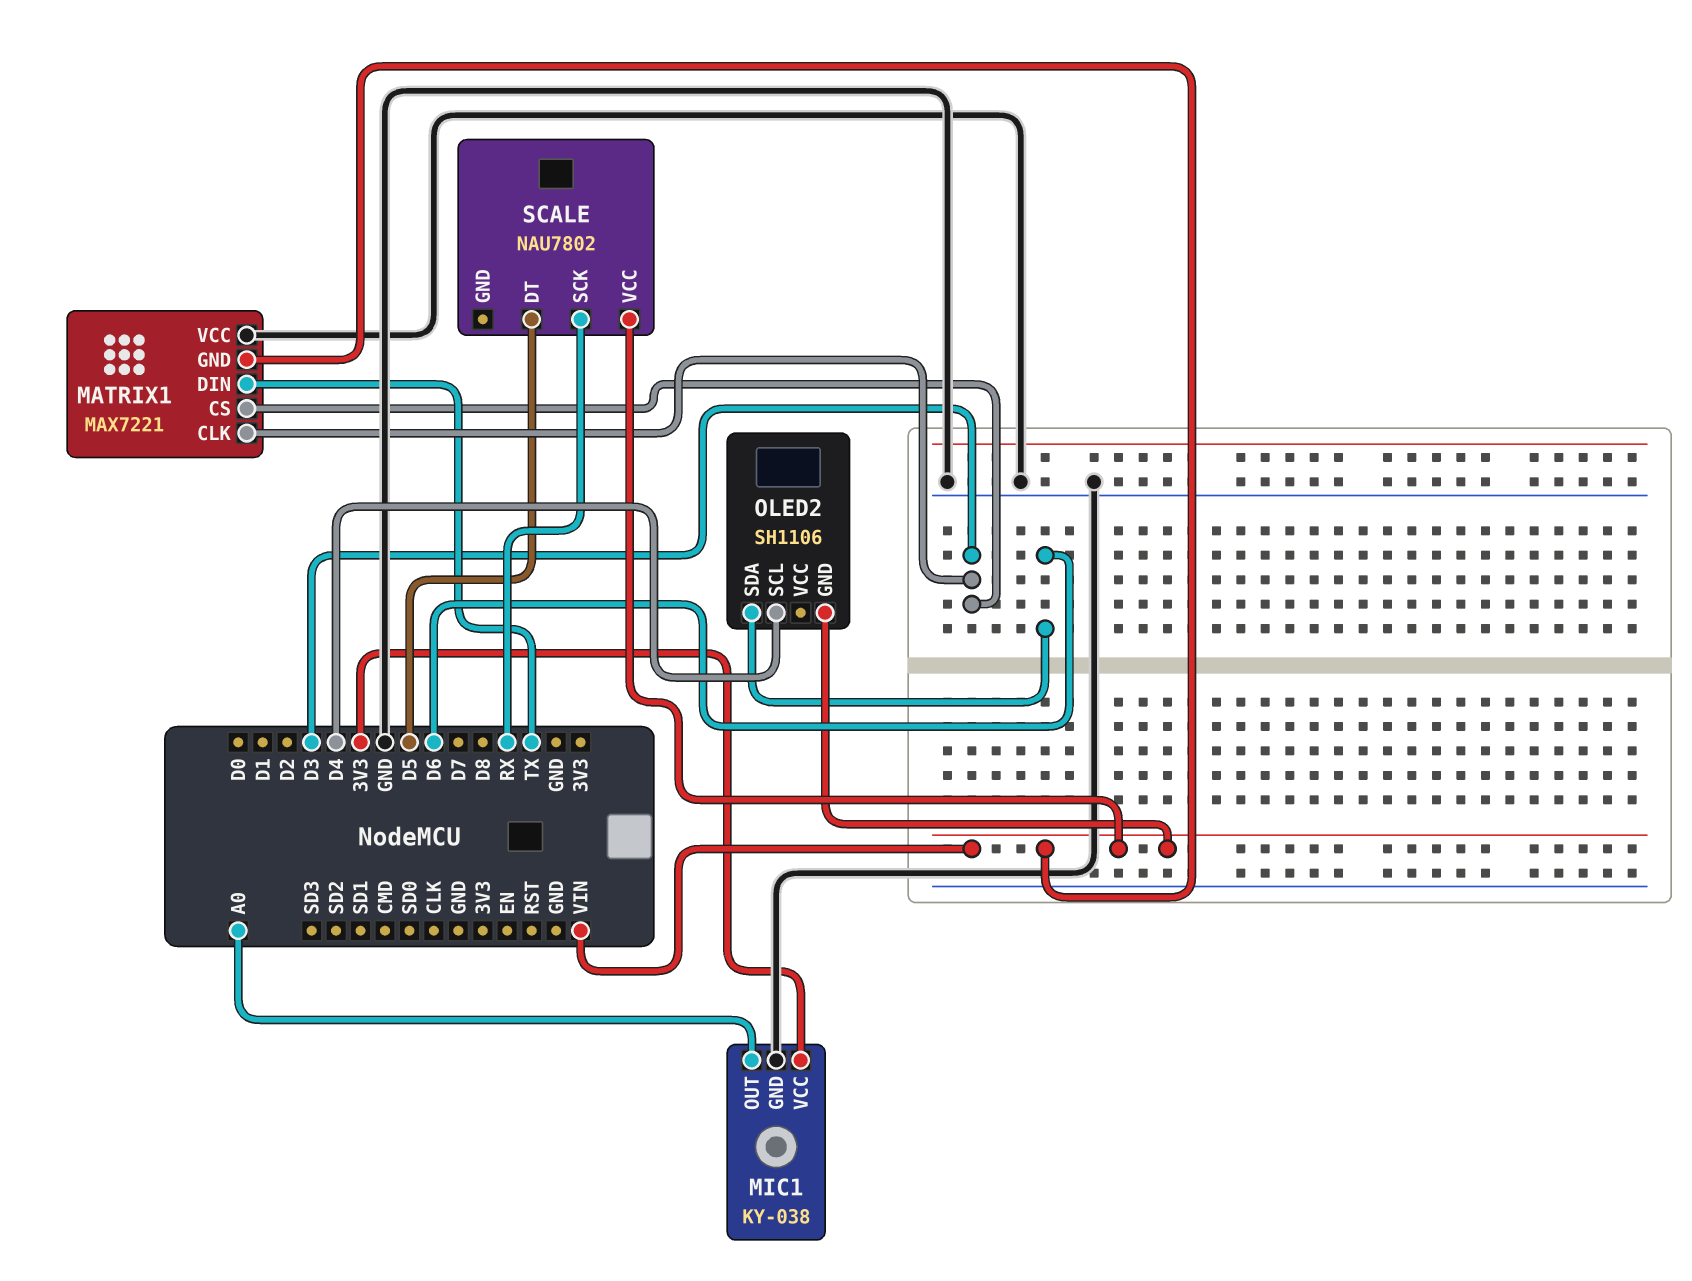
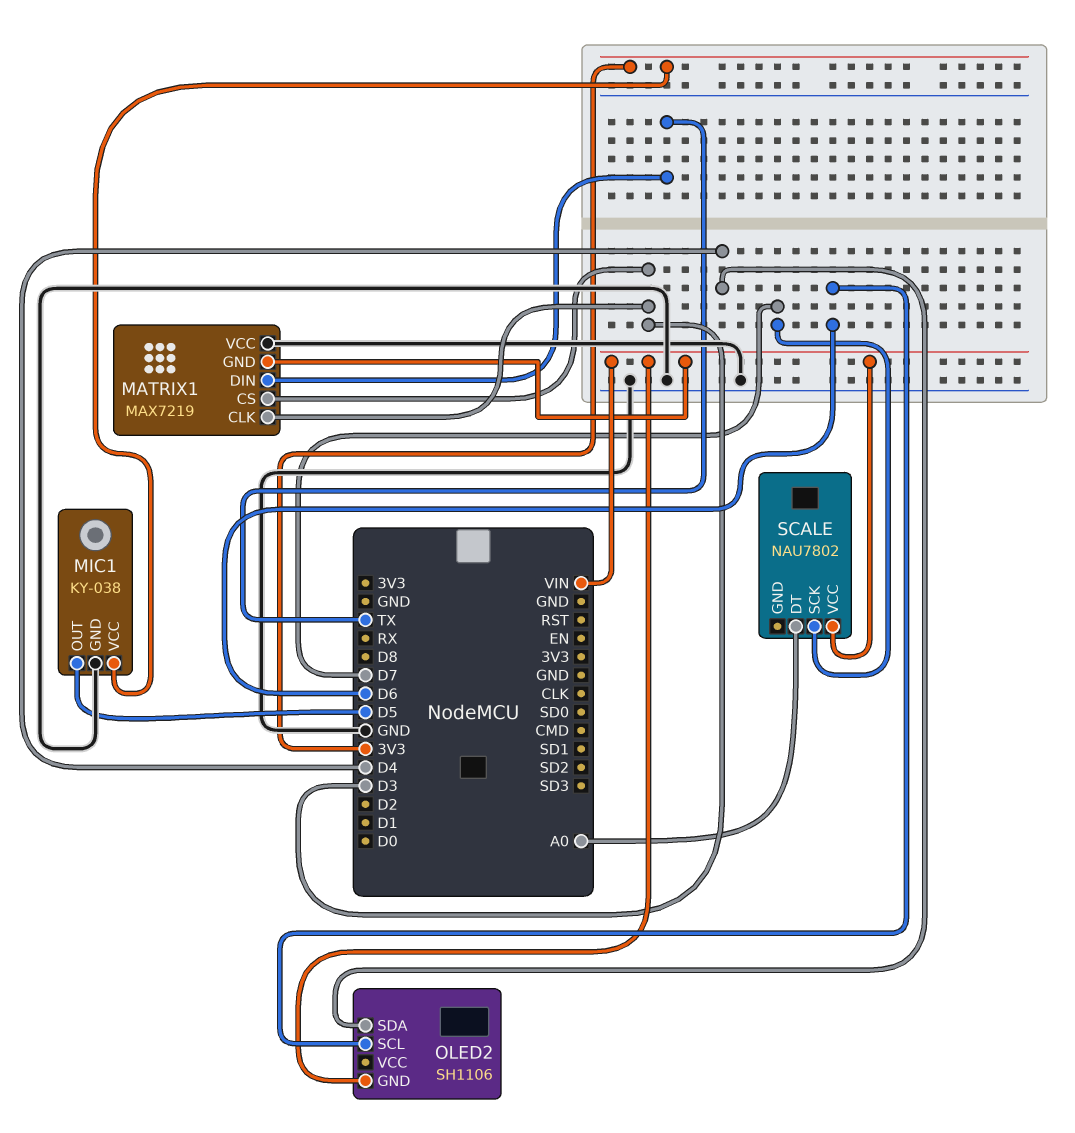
MATRIX1: MAX7221 -> MAX7219
MIC1 pin OUT: A0 -> D5
OLED2 pin SCL: D4 -> D6
OLED2 pin SDA: D6 -> D4
SCALE pin DT: D5 -> A0
SCALE pin SCK: RX -> D7

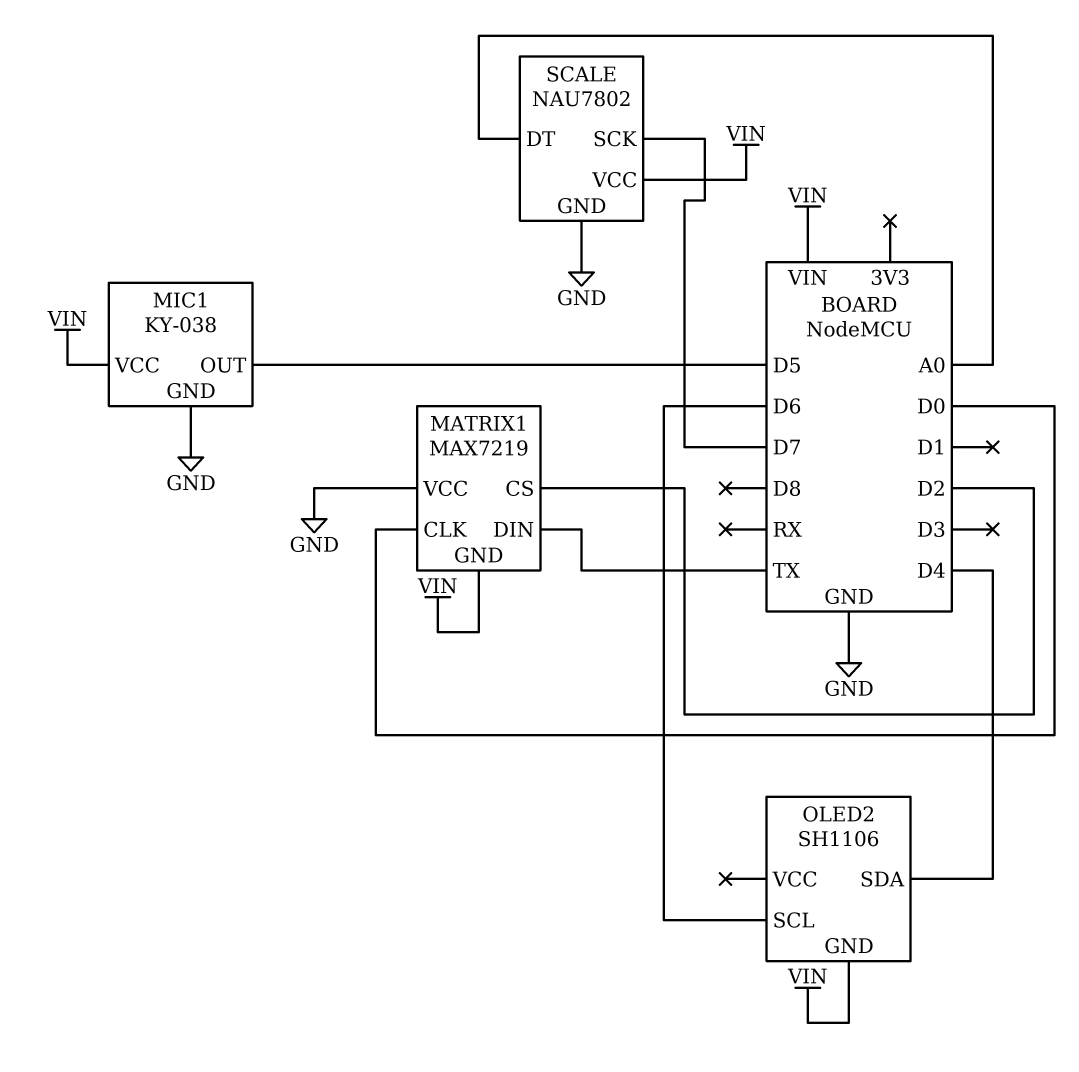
MATRIX1 pin CLK: D3 -> D0
MATRIX1 pin CS: D3 -> D2
MIC1 pin VCC: 3V3 -> VIN
SCALE pin GND: none -> GND

